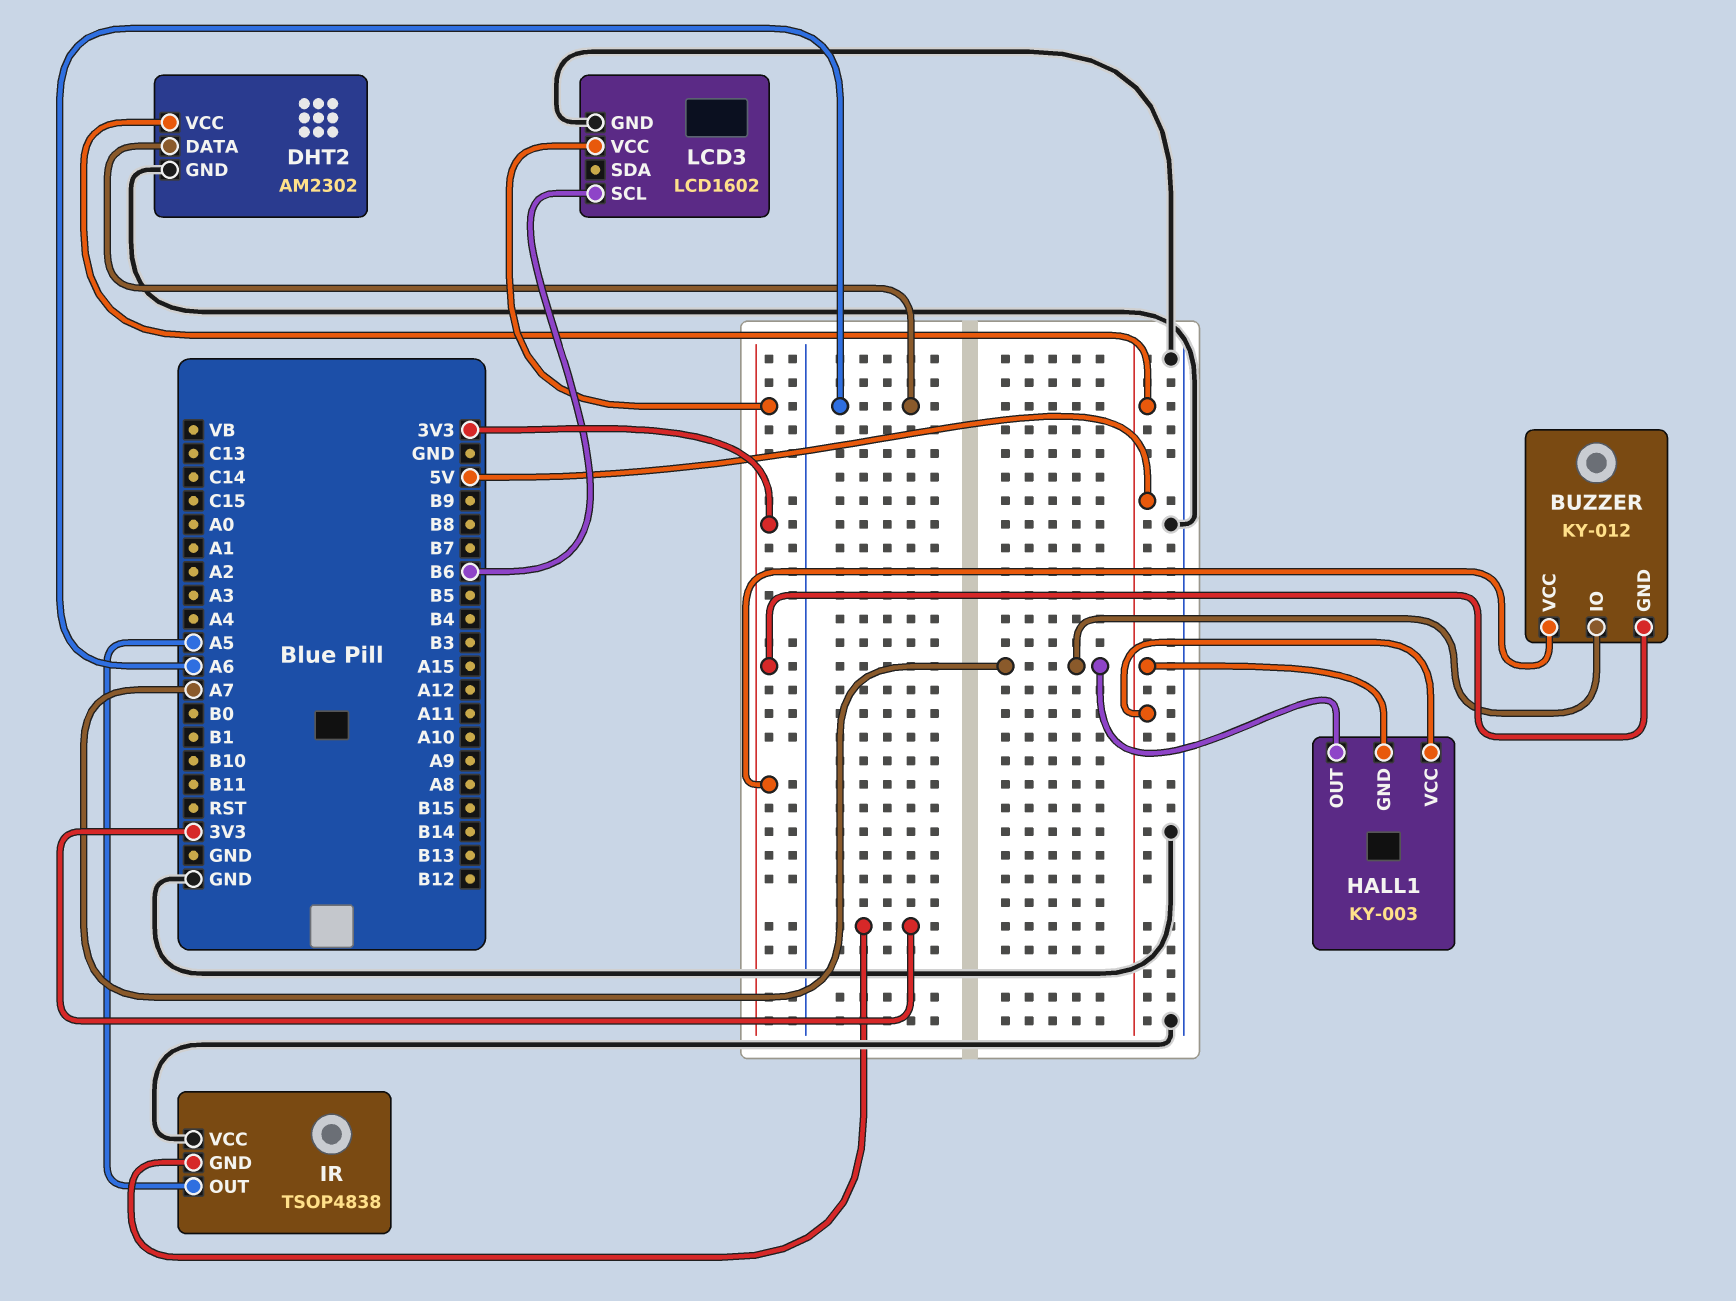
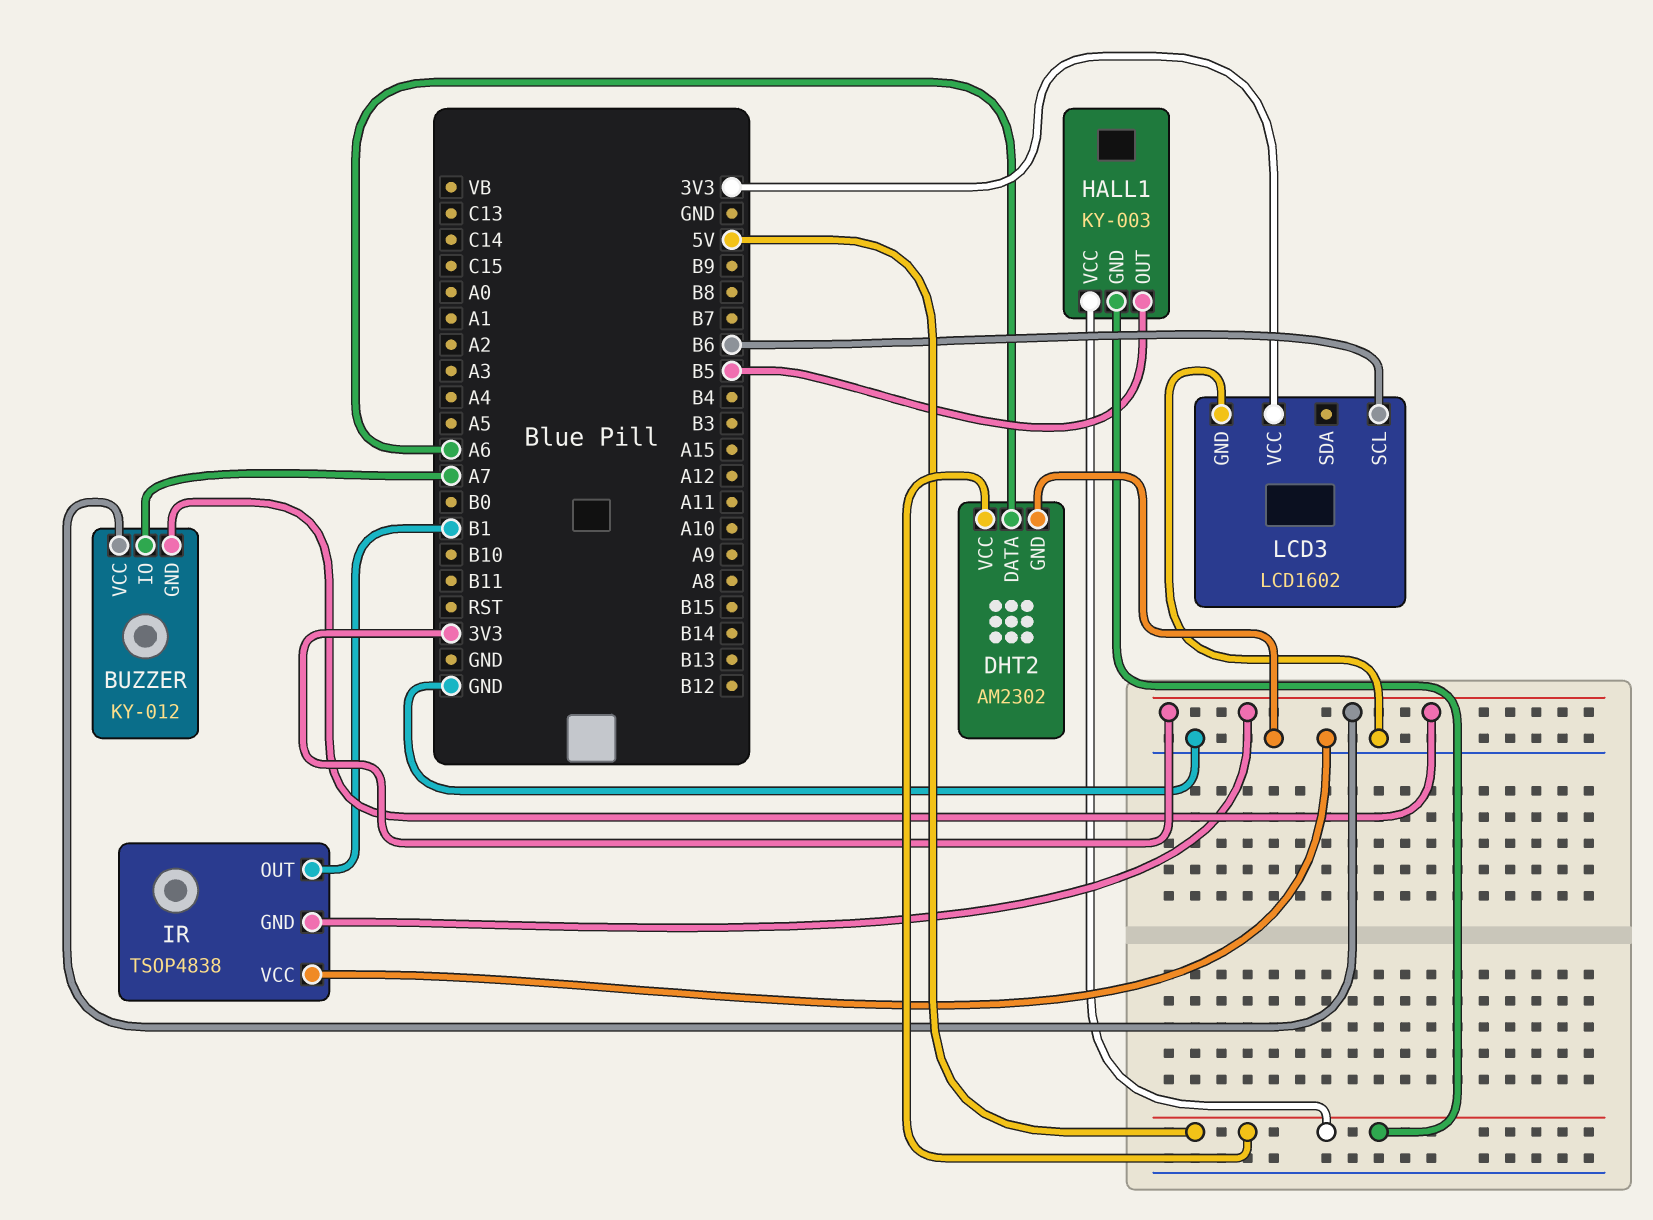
HALL1 pin OUT: A7 -> B5
IR pin OUT: A5 -> B1

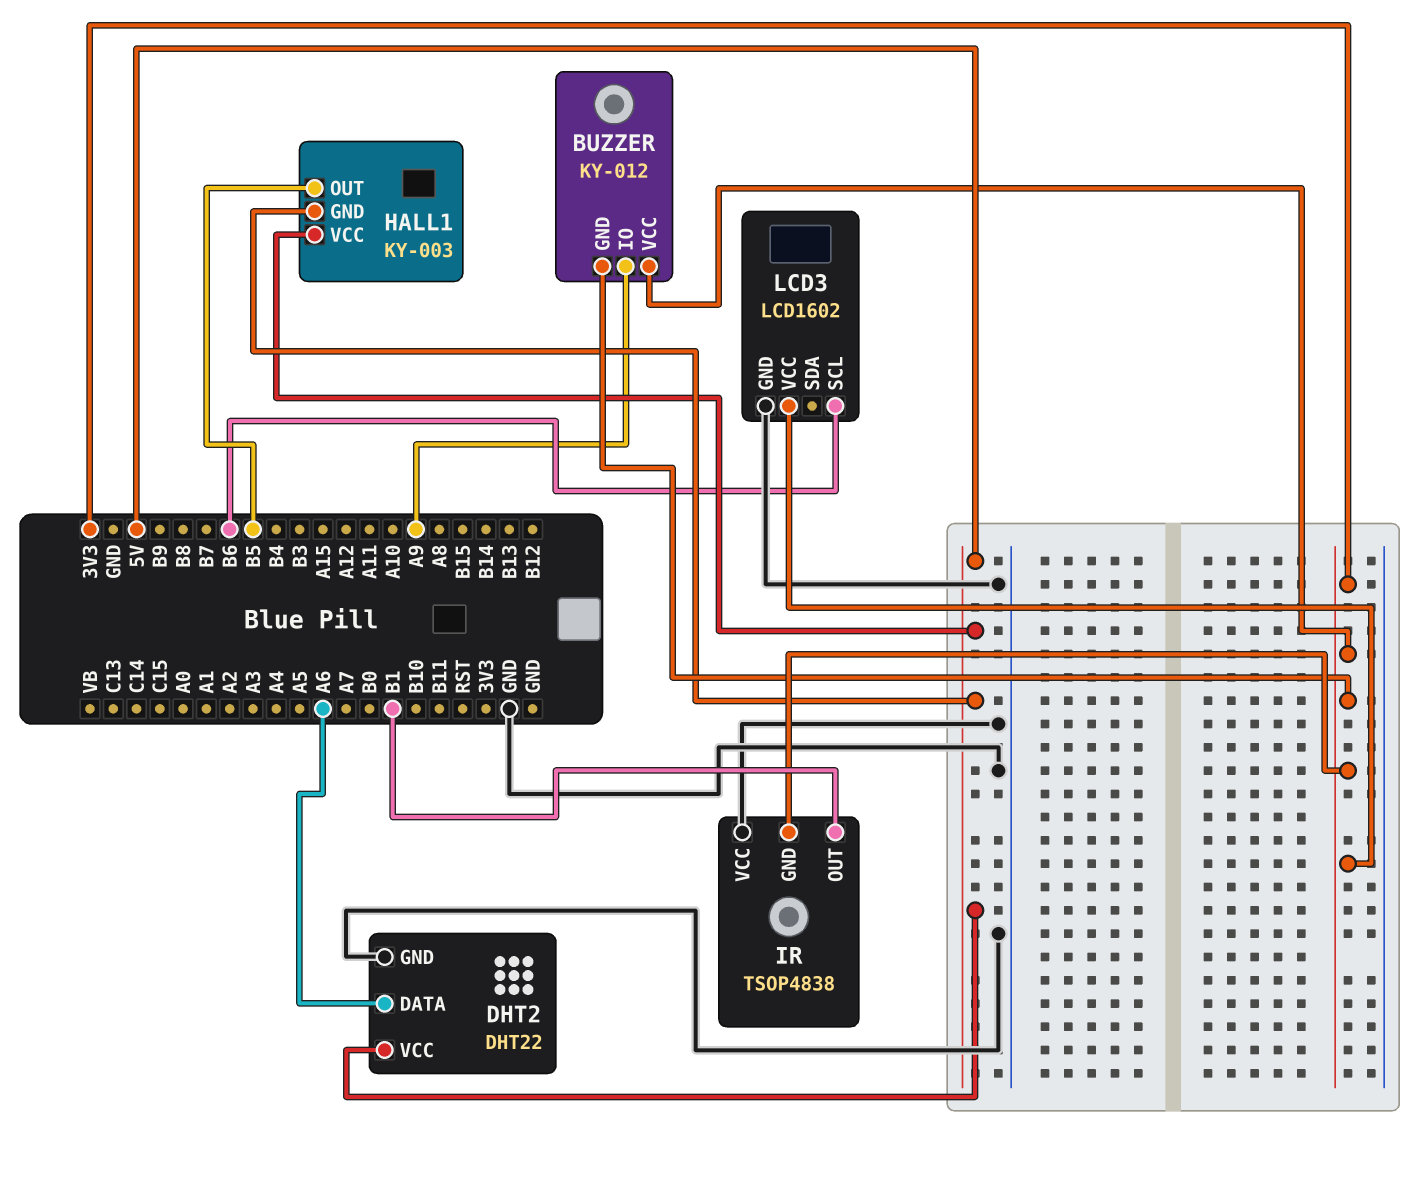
BUZZER pin IO: A7 -> A9
DHT2: AM2302 -> DHT22

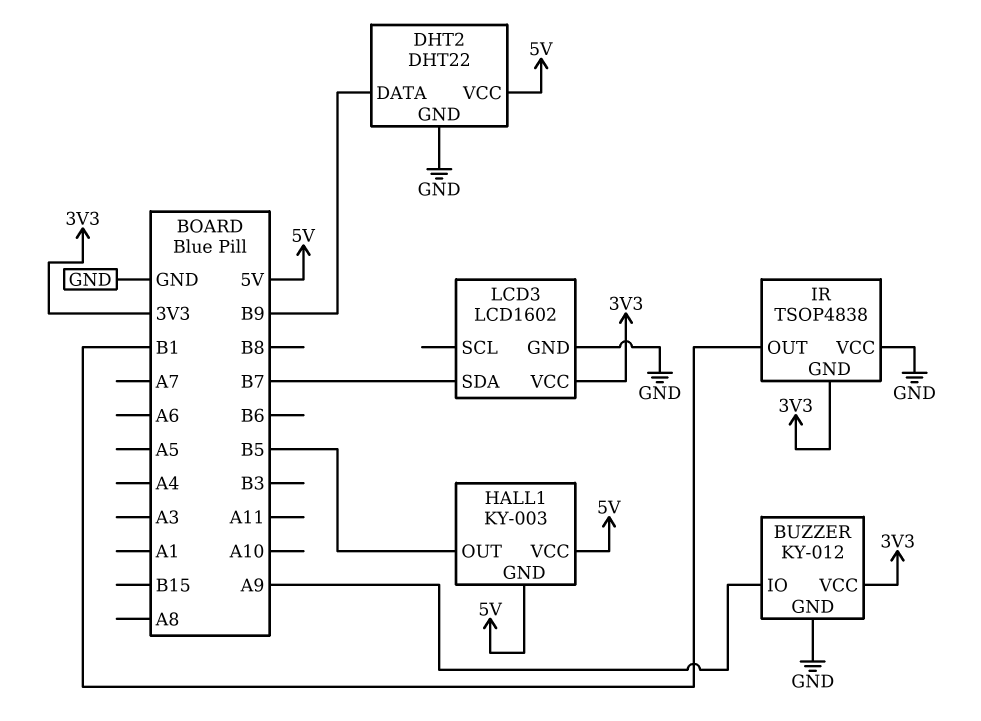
BUZZER pin GND: 3V3 -> GND
DHT2 pin DATA: A6 -> B9
LCD3 pin SCL: B6 -> none
LCD3 pin SDA: none -> B7

